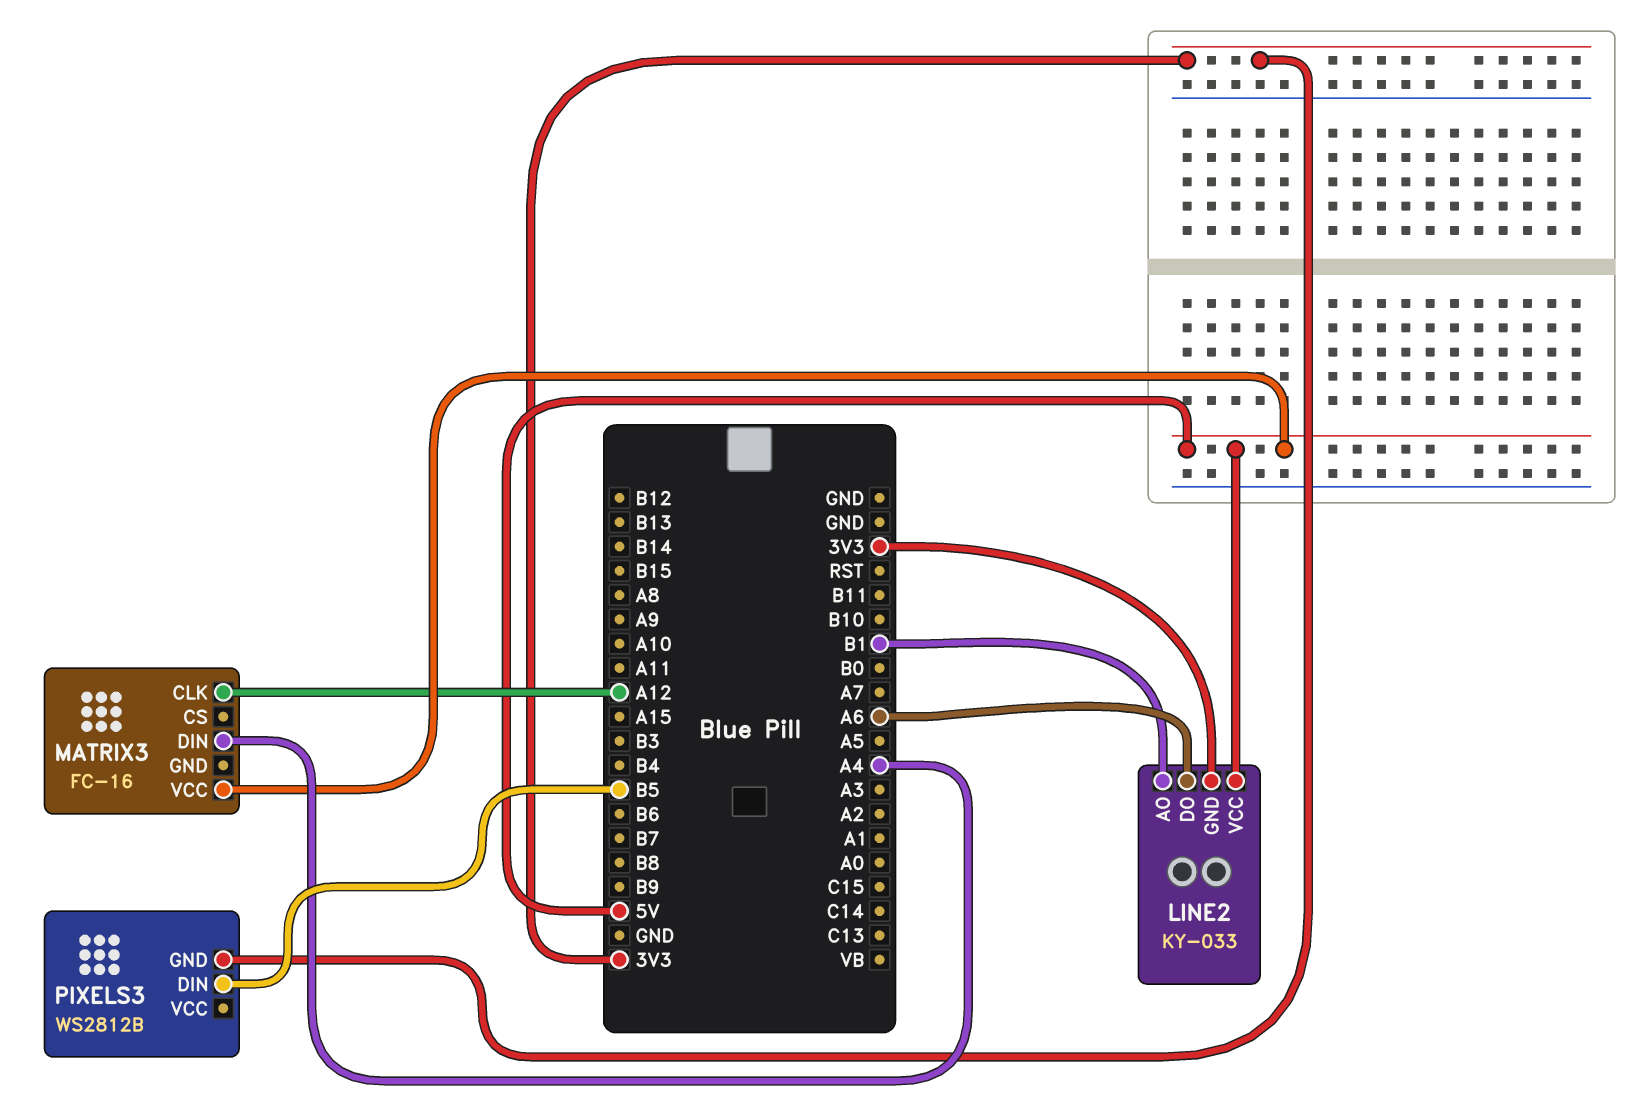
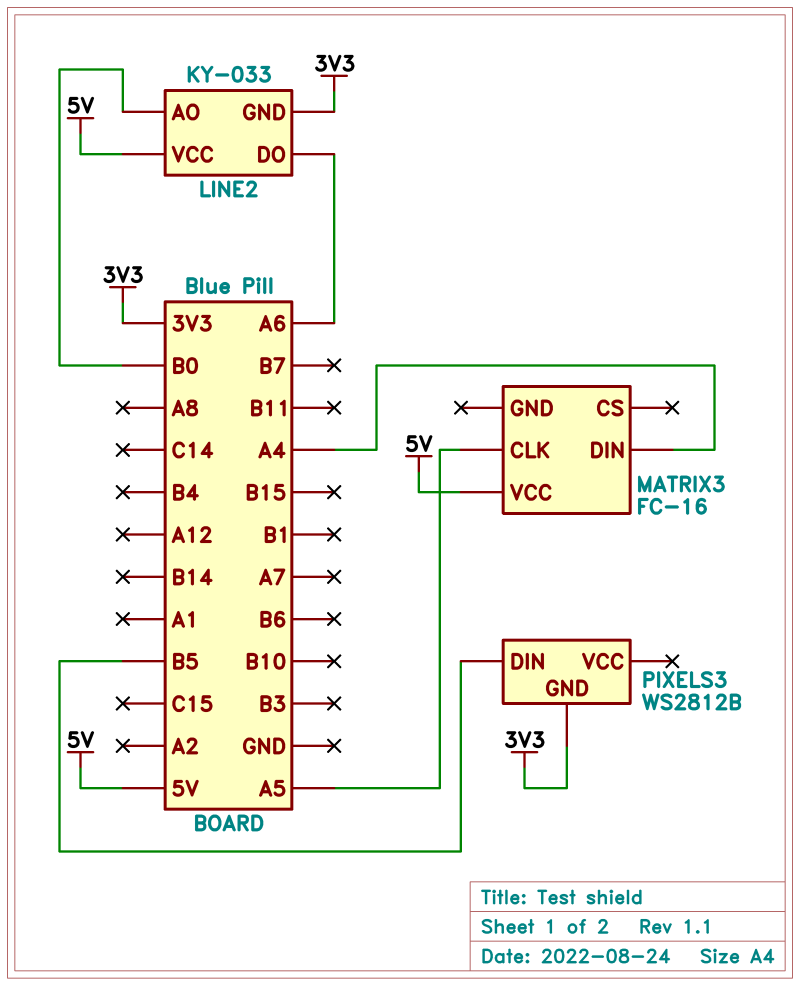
LINE2 pin AO: B1 -> B0
MATRIX3 pin CLK: A12 -> A5

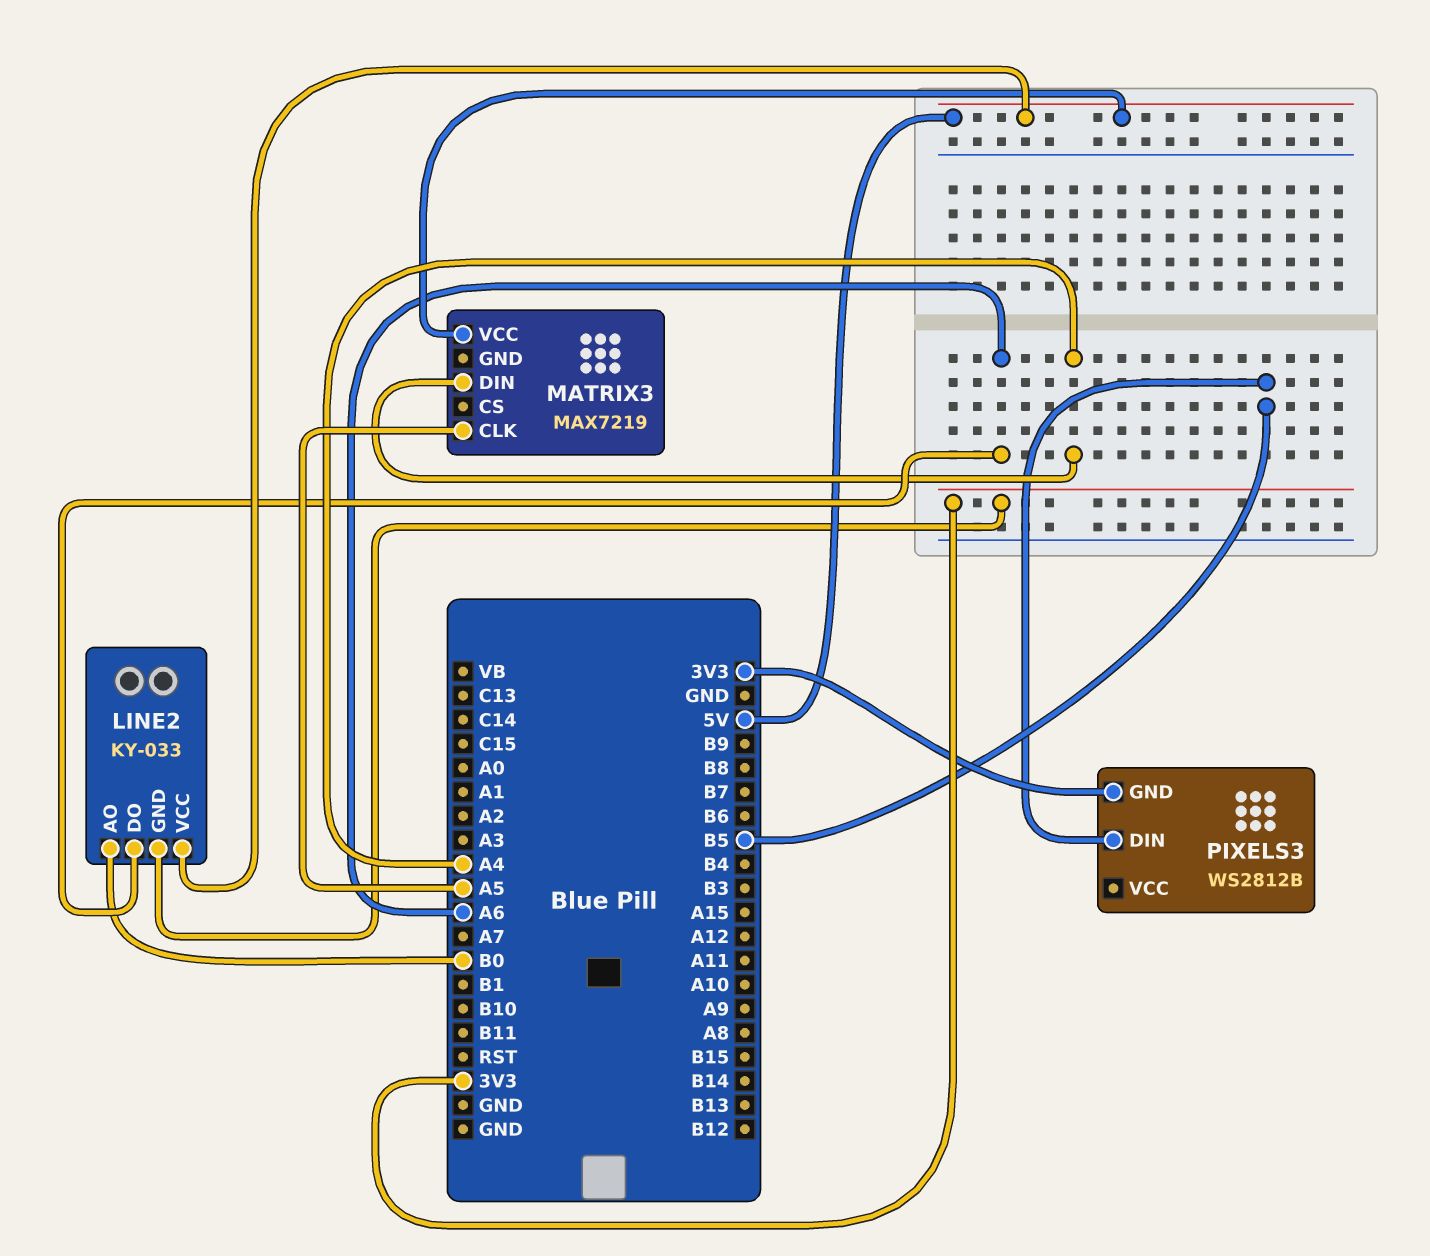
MATRIX3: FC-16 -> MAX7219

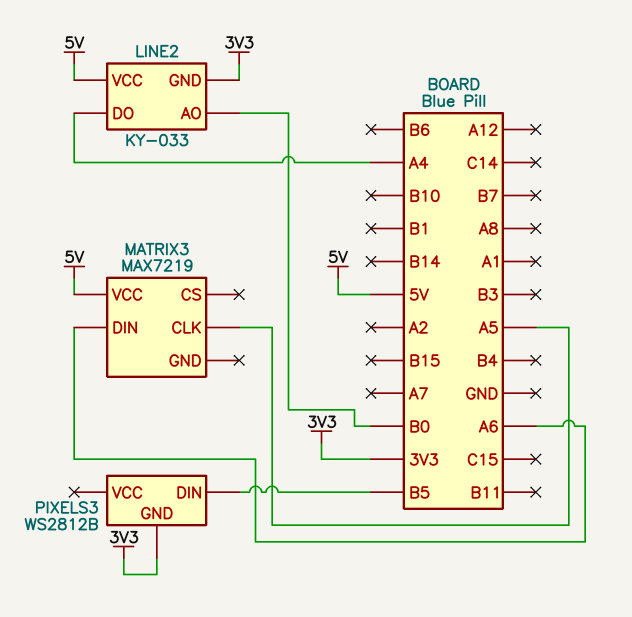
LINE2 pin DO: A6 -> A4
MATRIX3 pin DIN: A4 -> A6

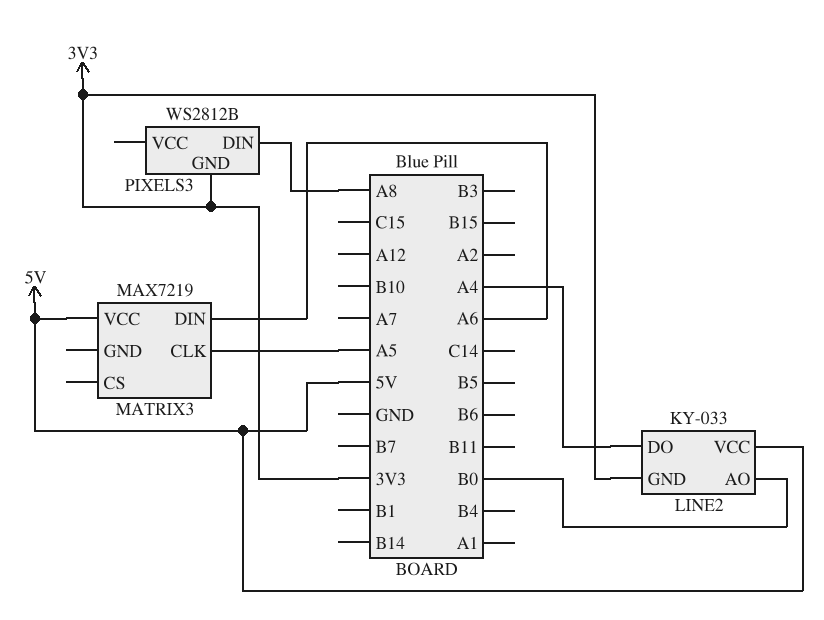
PIXELS3 pin DIN: B5 -> A8

